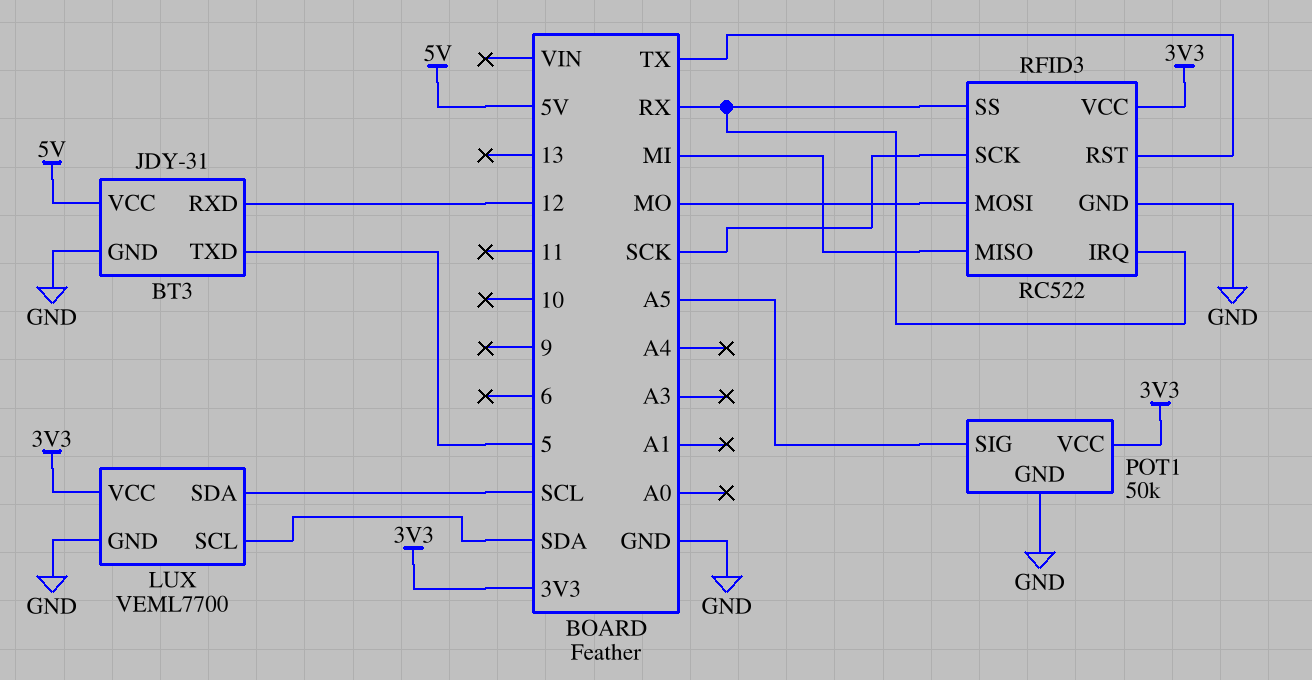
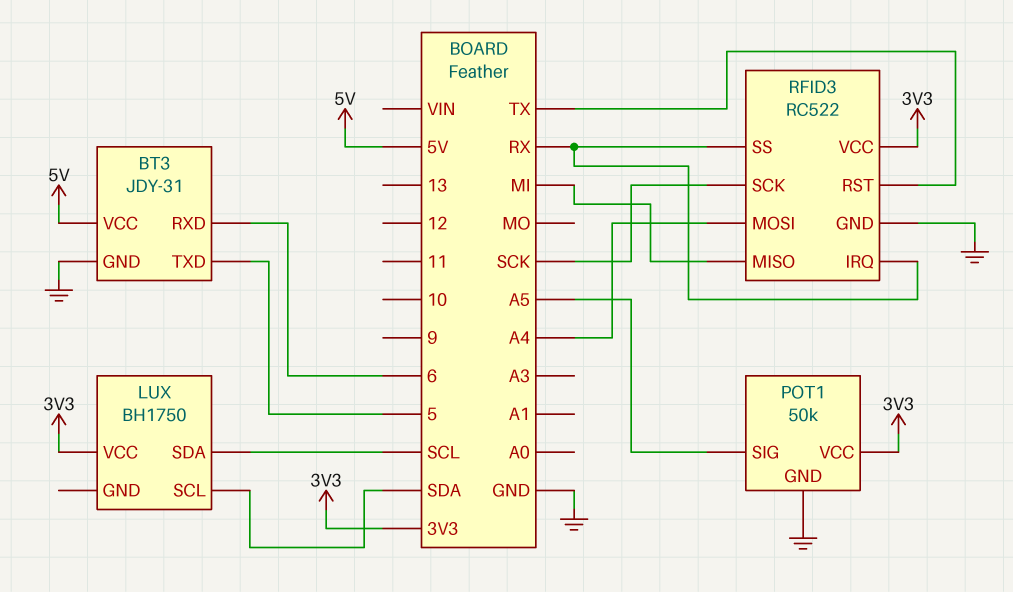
BT3 pin RXD: 12 -> 6
LUX: VEML7700 -> BH1750
LUX pin GND: GND -> none
RFID3 pin MOSI: MO -> A4

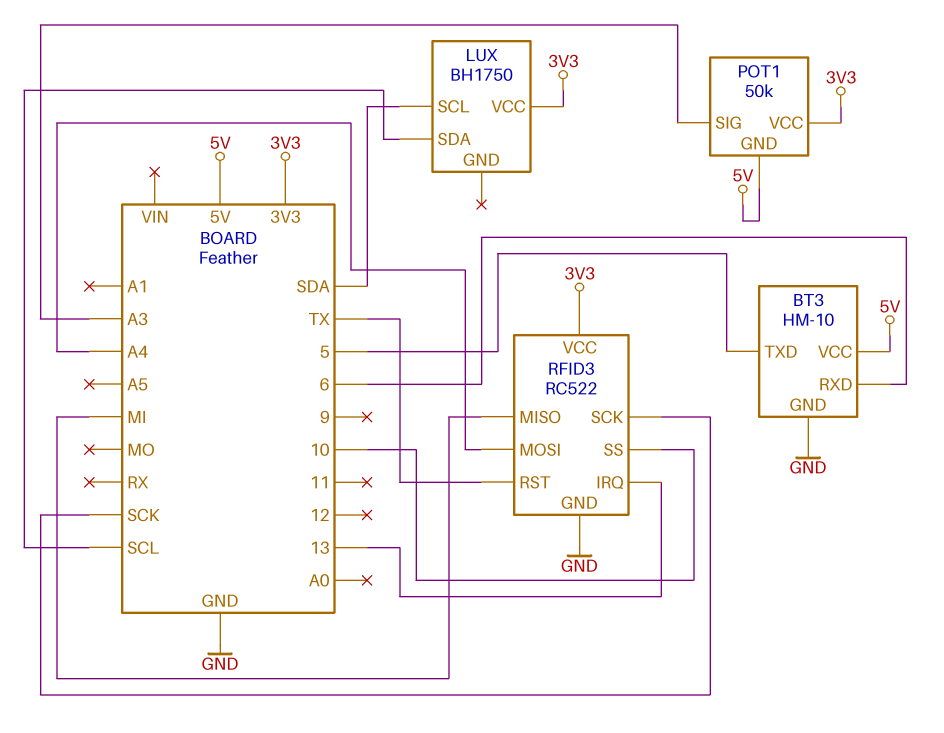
BT3: JDY-31 -> HM-10
POT1 pin GND: GND -> 5V
POT1 pin SIG: A5 -> A3
RFID3 pin IRQ: RX -> 13
RFID3 pin SS: RX -> 10

